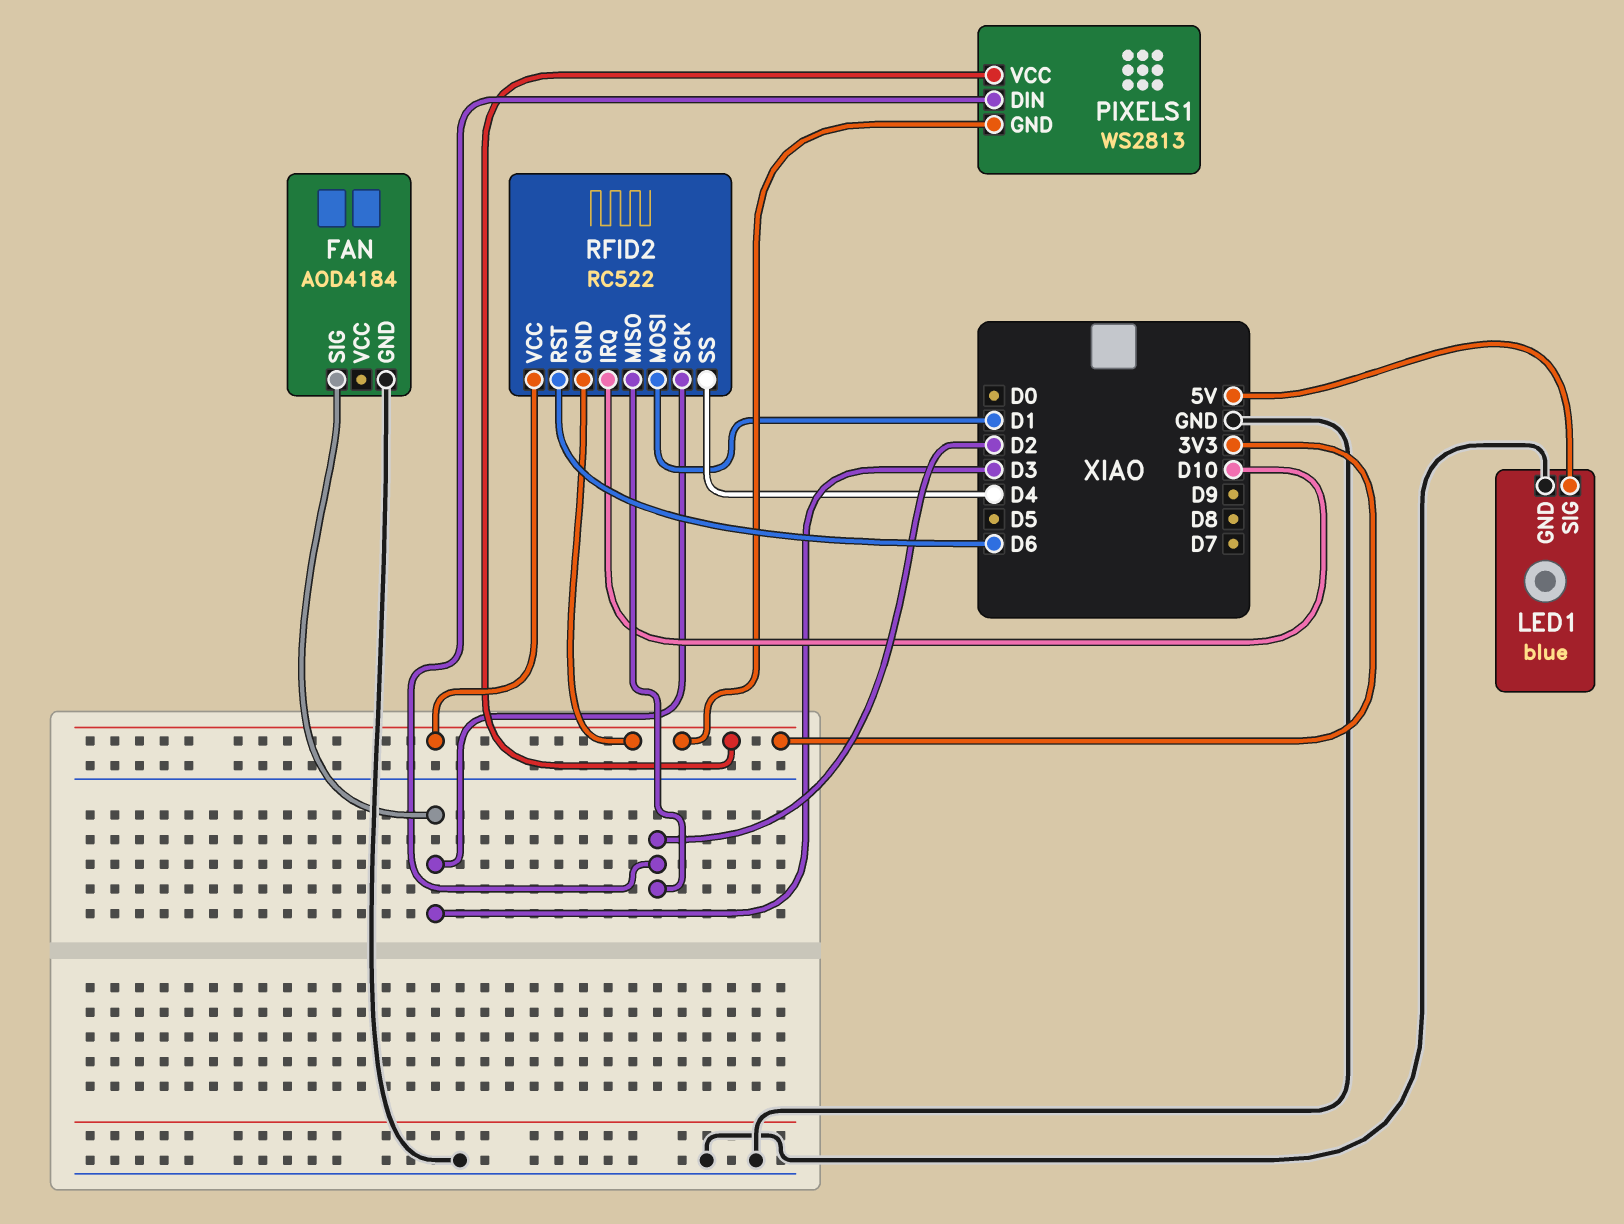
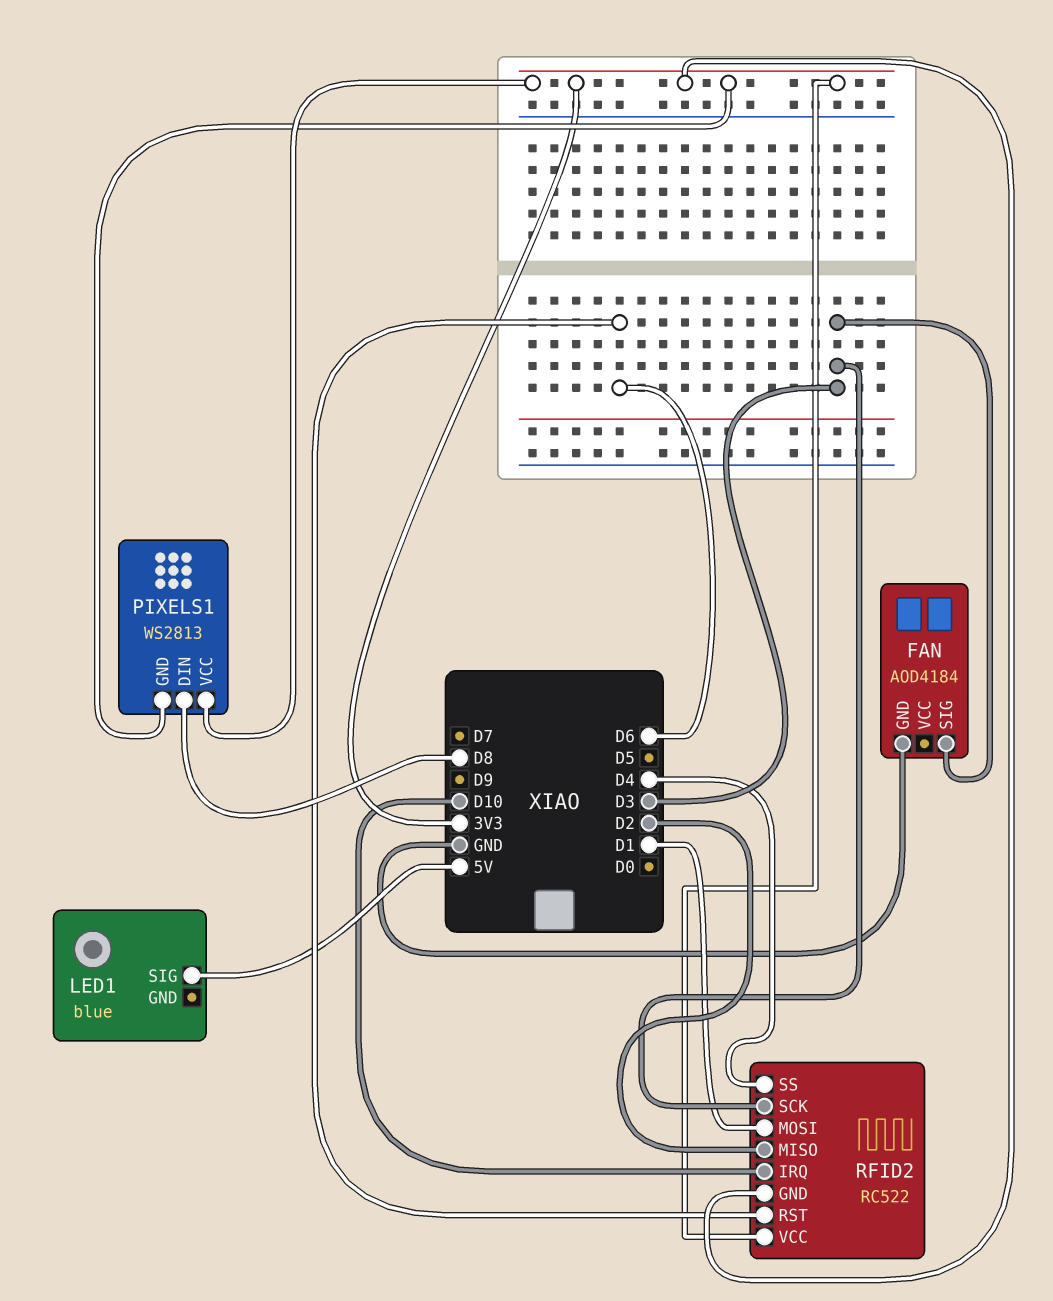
LED1 pin GND: GND -> none
PIXELS1 pin DIN: D2 -> D8

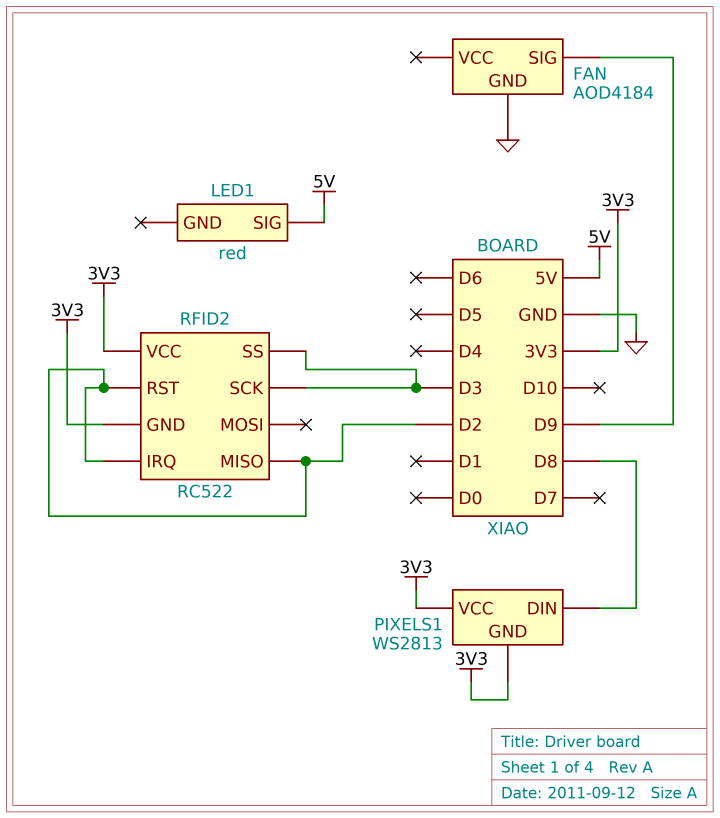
FAN pin SIG: D3 -> D9
LED1: blue -> red
RFID2 pin IRQ: D10 -> D2
RFID2 pin MOSI: D1 -> none
RFID2 pin RST: D6 -> D2
RFID2 pin SS: D4 -> D3

